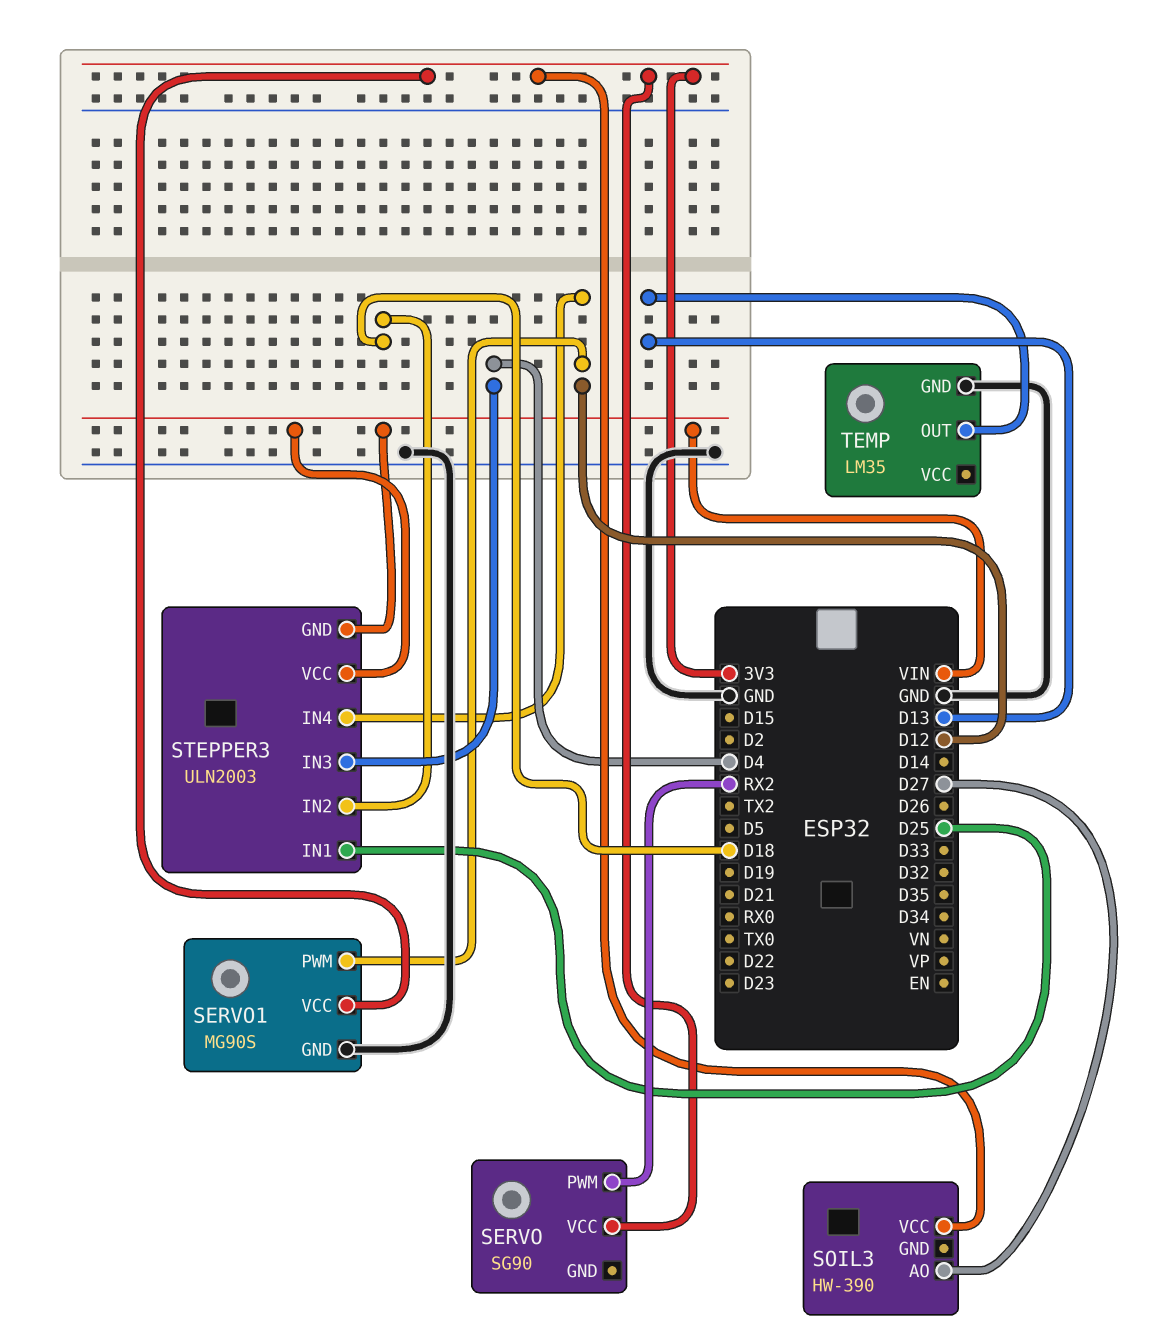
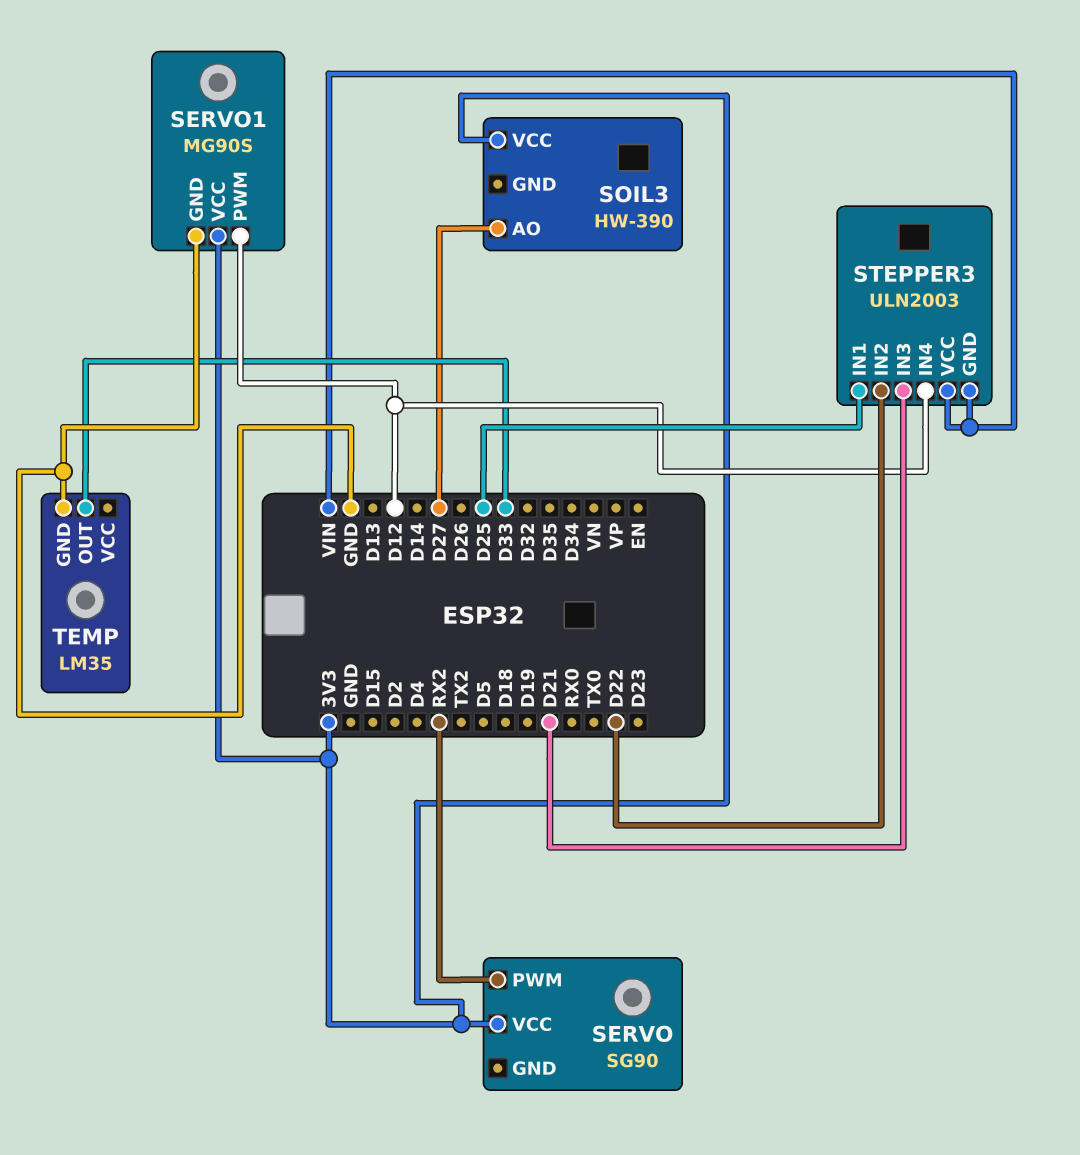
STEPPER3 pin IN2: D18 -> D22
STEPPER3 pin IN3: D4 -> D21
TEMP pin OUT: D13 -> D33

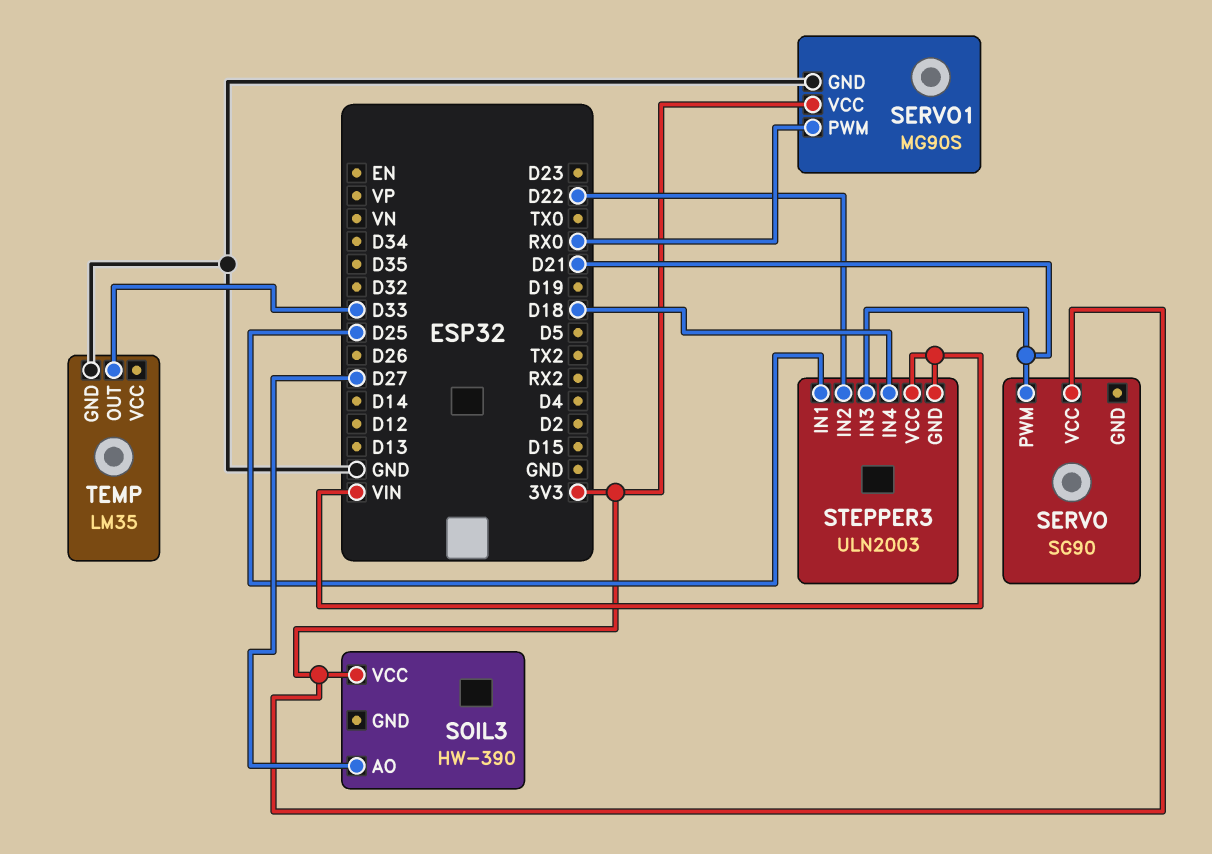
SERVO pin PWM: RX2 -> D21
SERVO1 pin PWM: D12 -> RX0
STEPPER3 pin IN4: D12 -> D18

